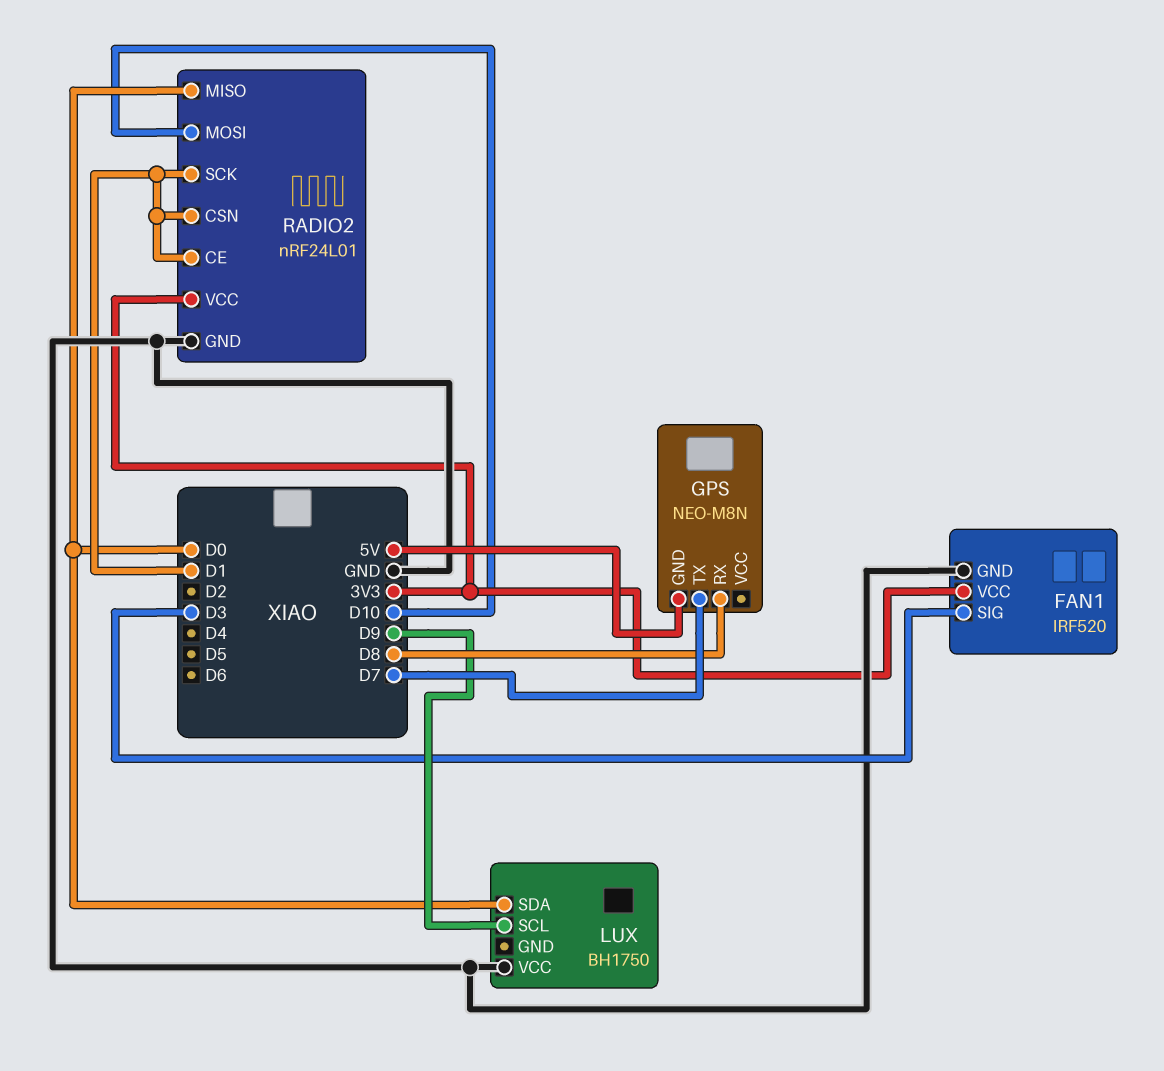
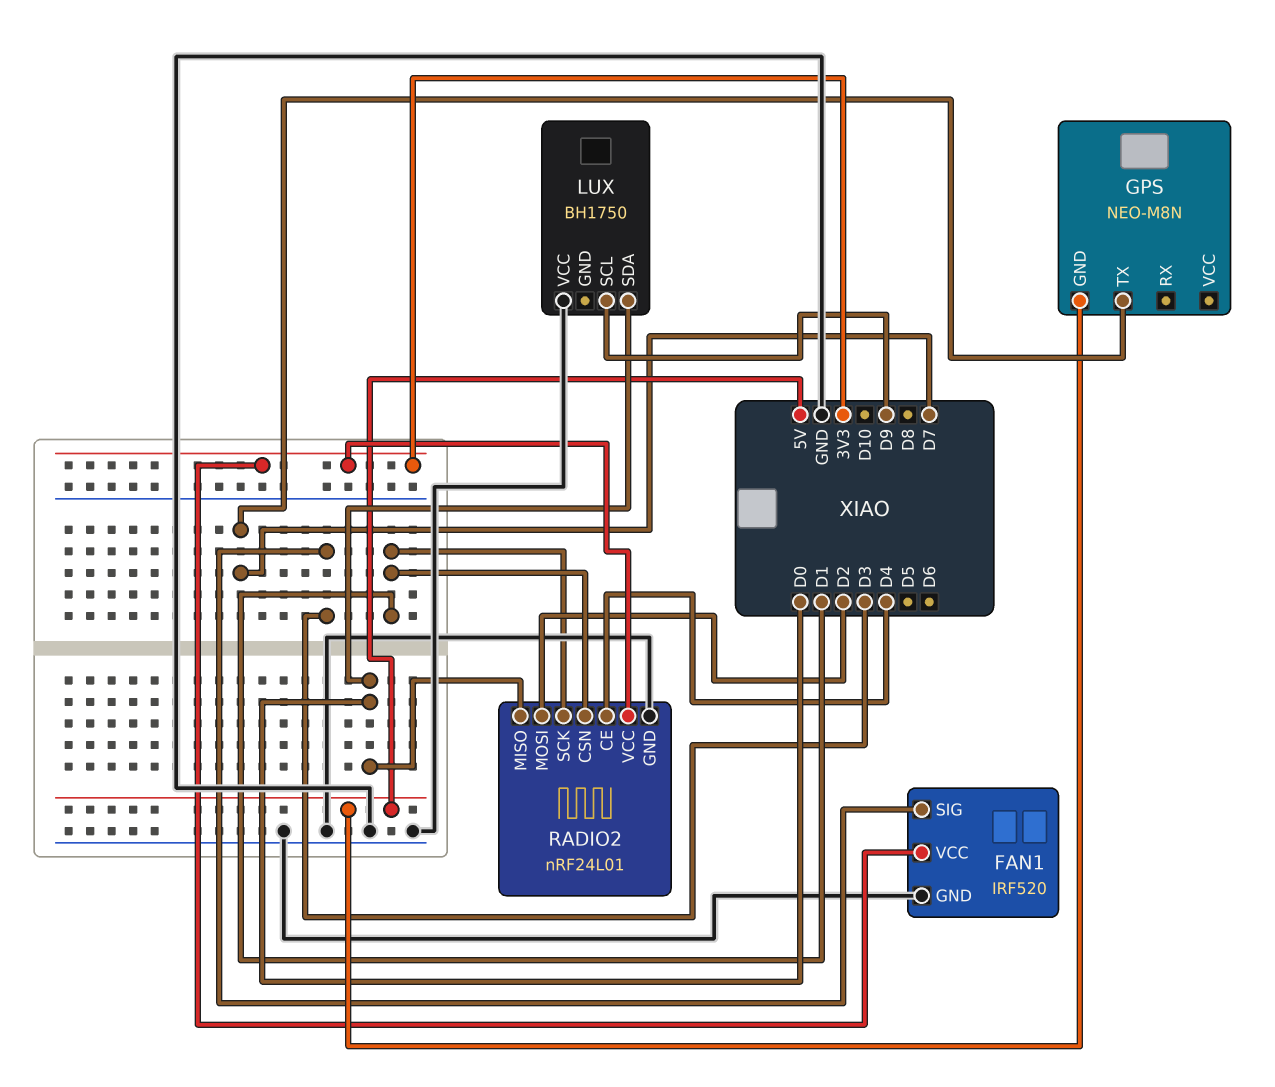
GPS pin RX: D8 -> none
RADIO2 pin CE: D1 -> D4
RADIO2 pin MOSI: D10 -> D2

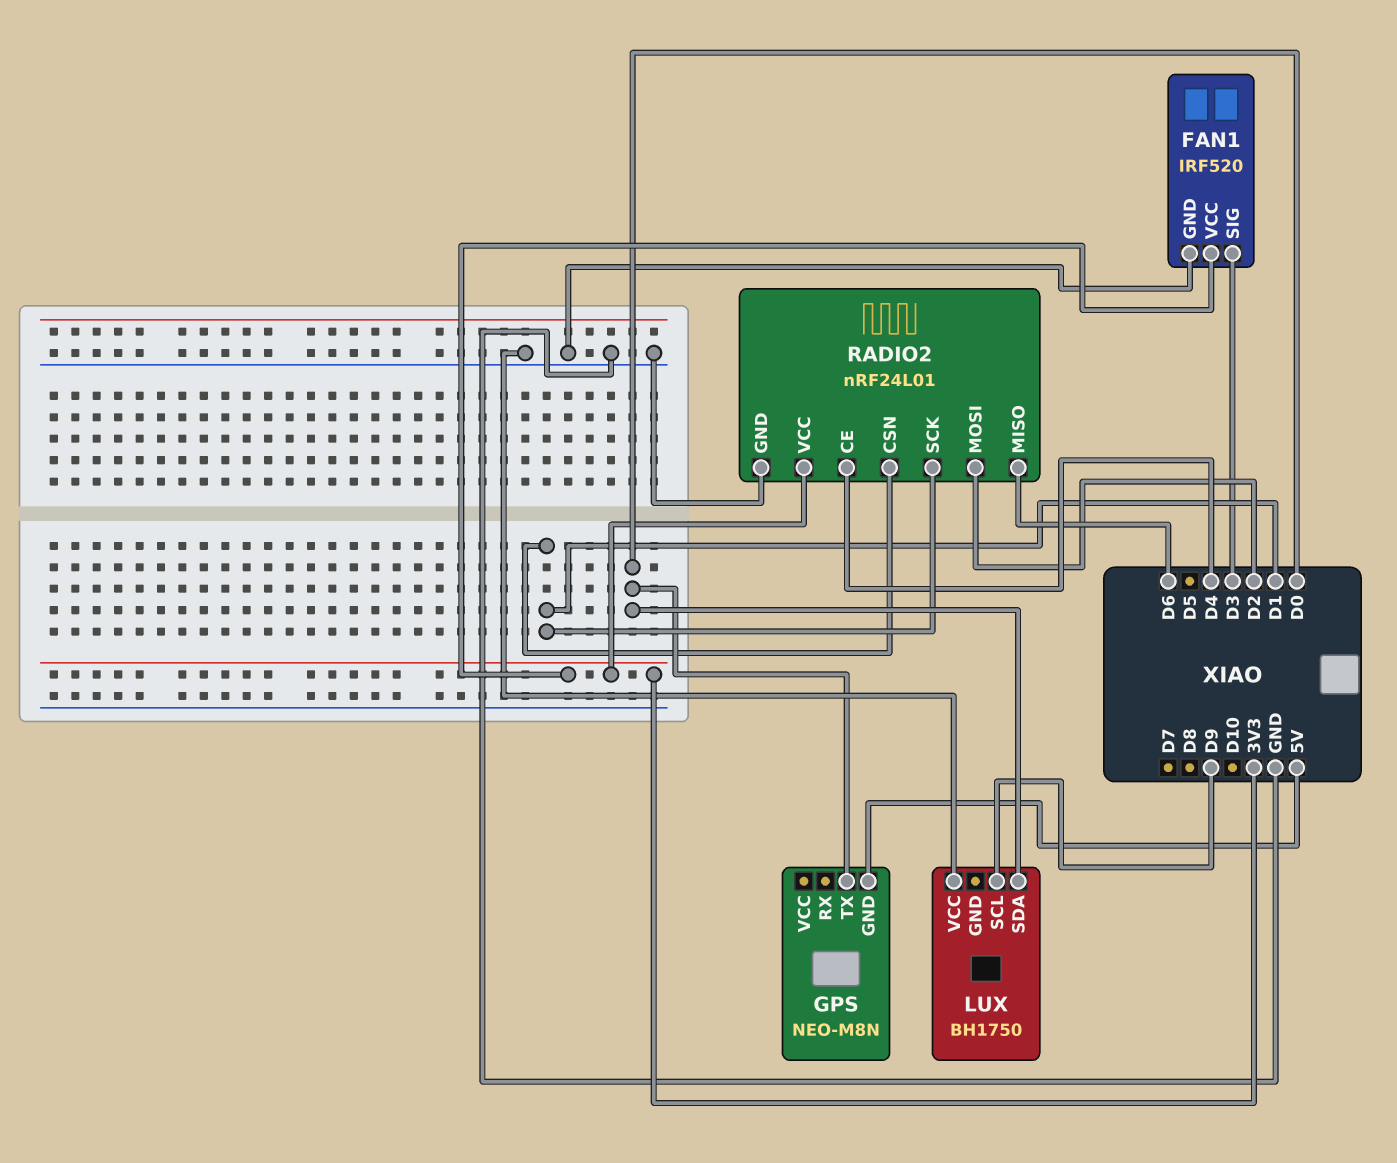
GPS pin TX: D7 -> D0
RADIO2 pin MISO: D0 -> D6

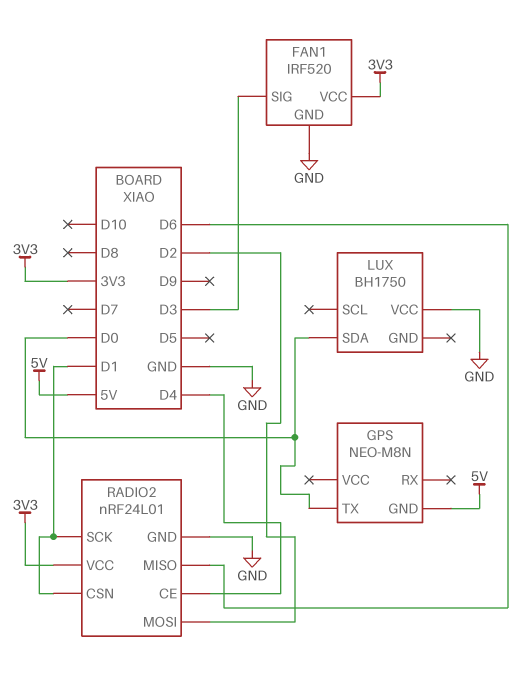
LUX pin SCL: D9 -> none

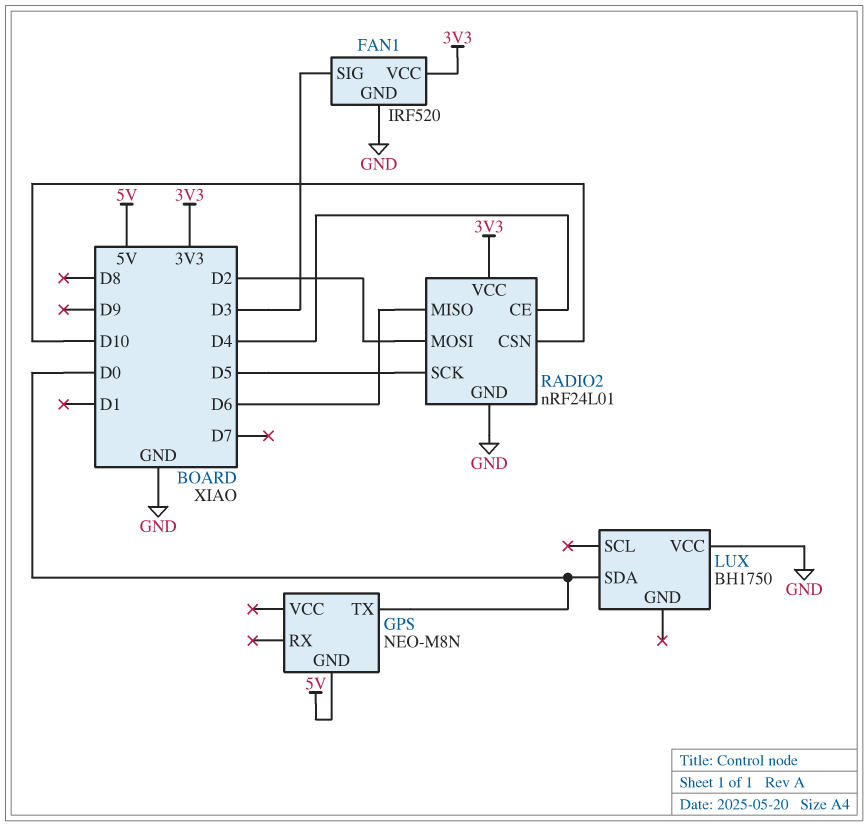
RADIO2 pin CSN: D1 -> D10
RADIO2 pin SCK: D1 -> D5

